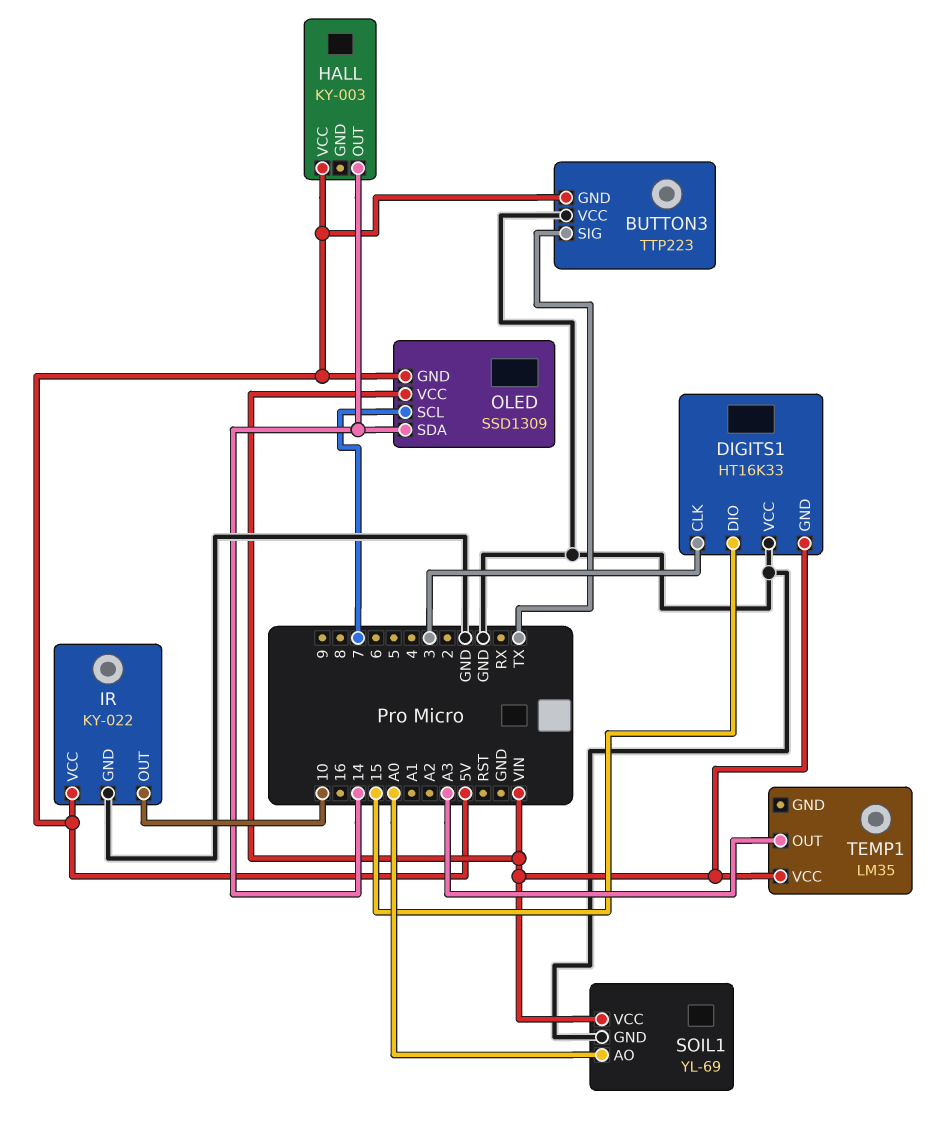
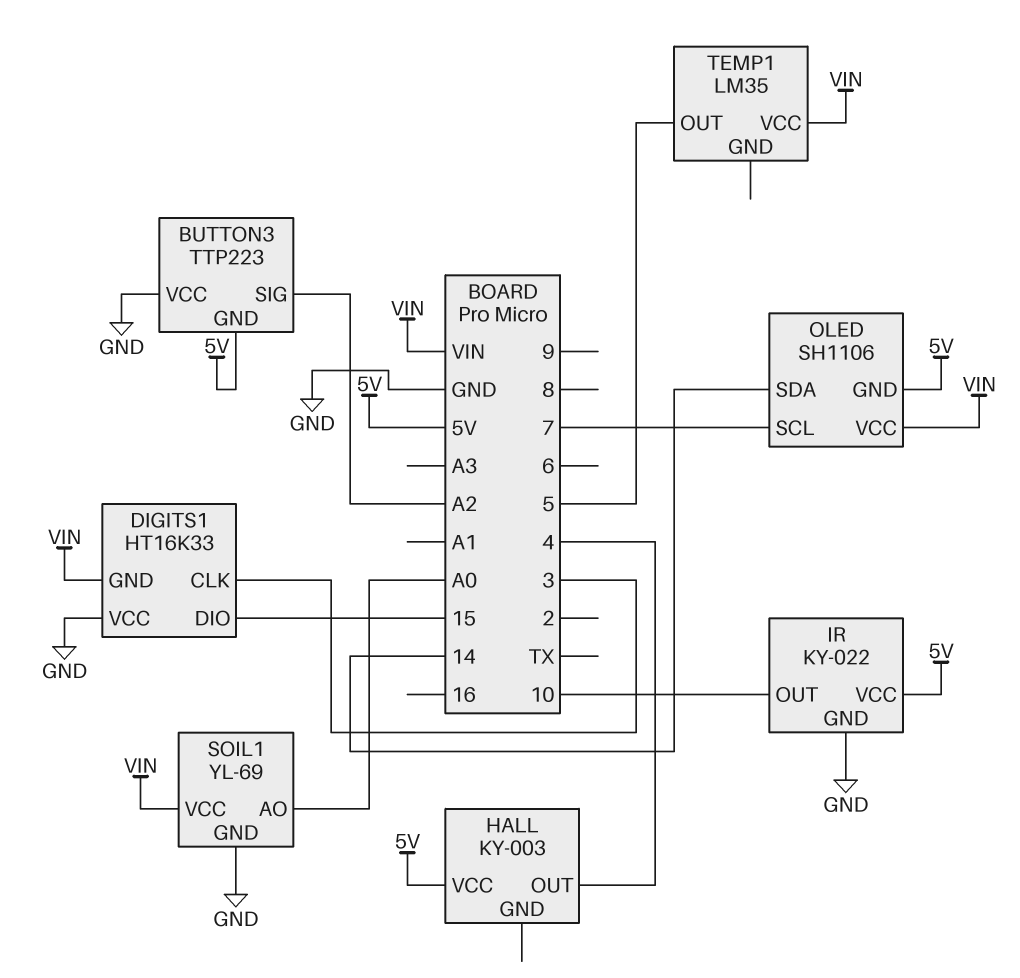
BUTTON3 pin SIG: TX -> A2
HALL pin OUT: 14 -> 4
OLED: SSD1309 -> SH1106
TEMP1 pin OUT: A3 -> 5

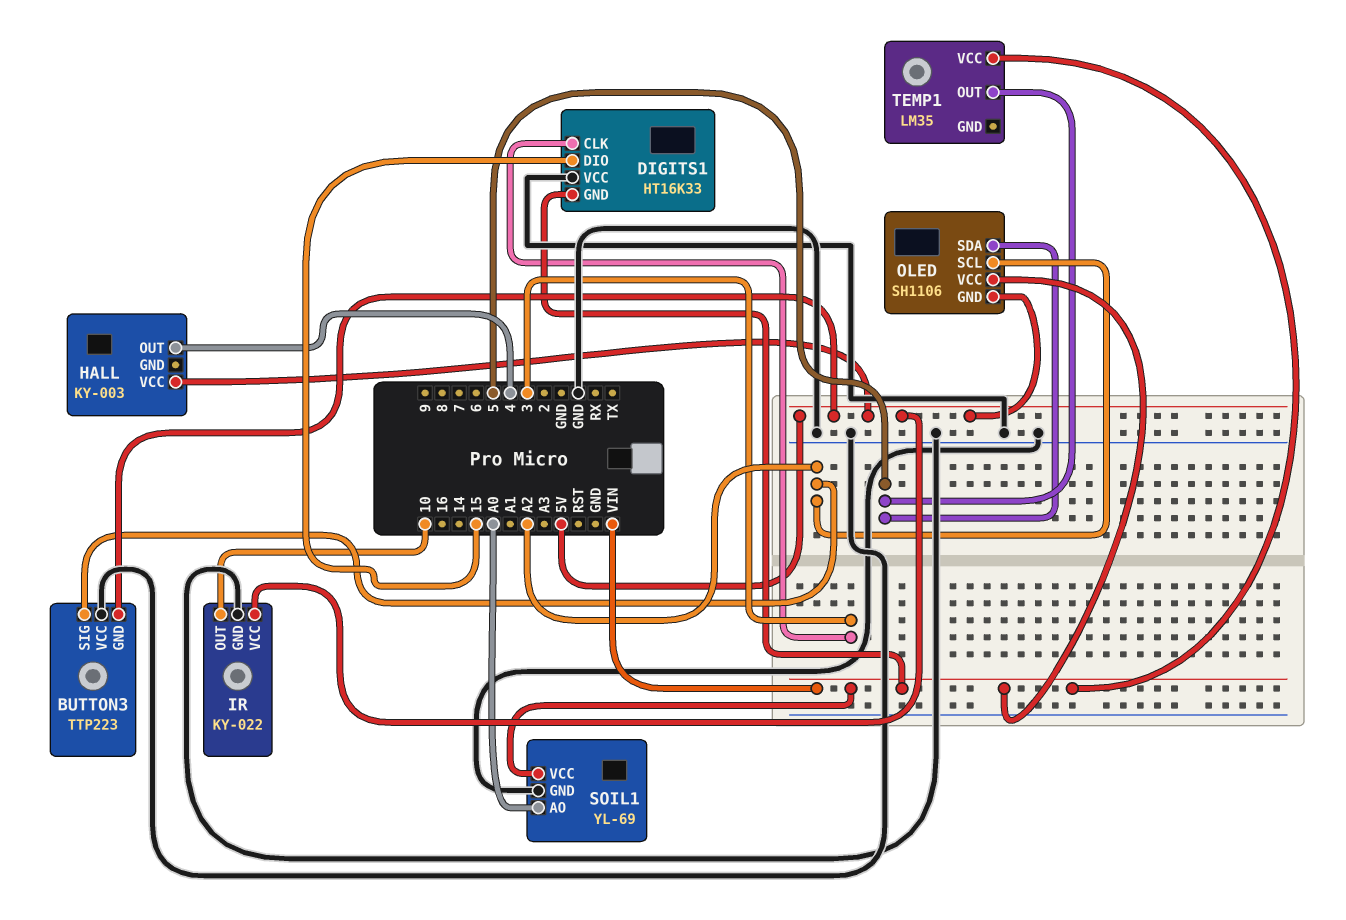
OLED pin SCL: 7 -> A2
OLED pin SDA: 14 -> 5

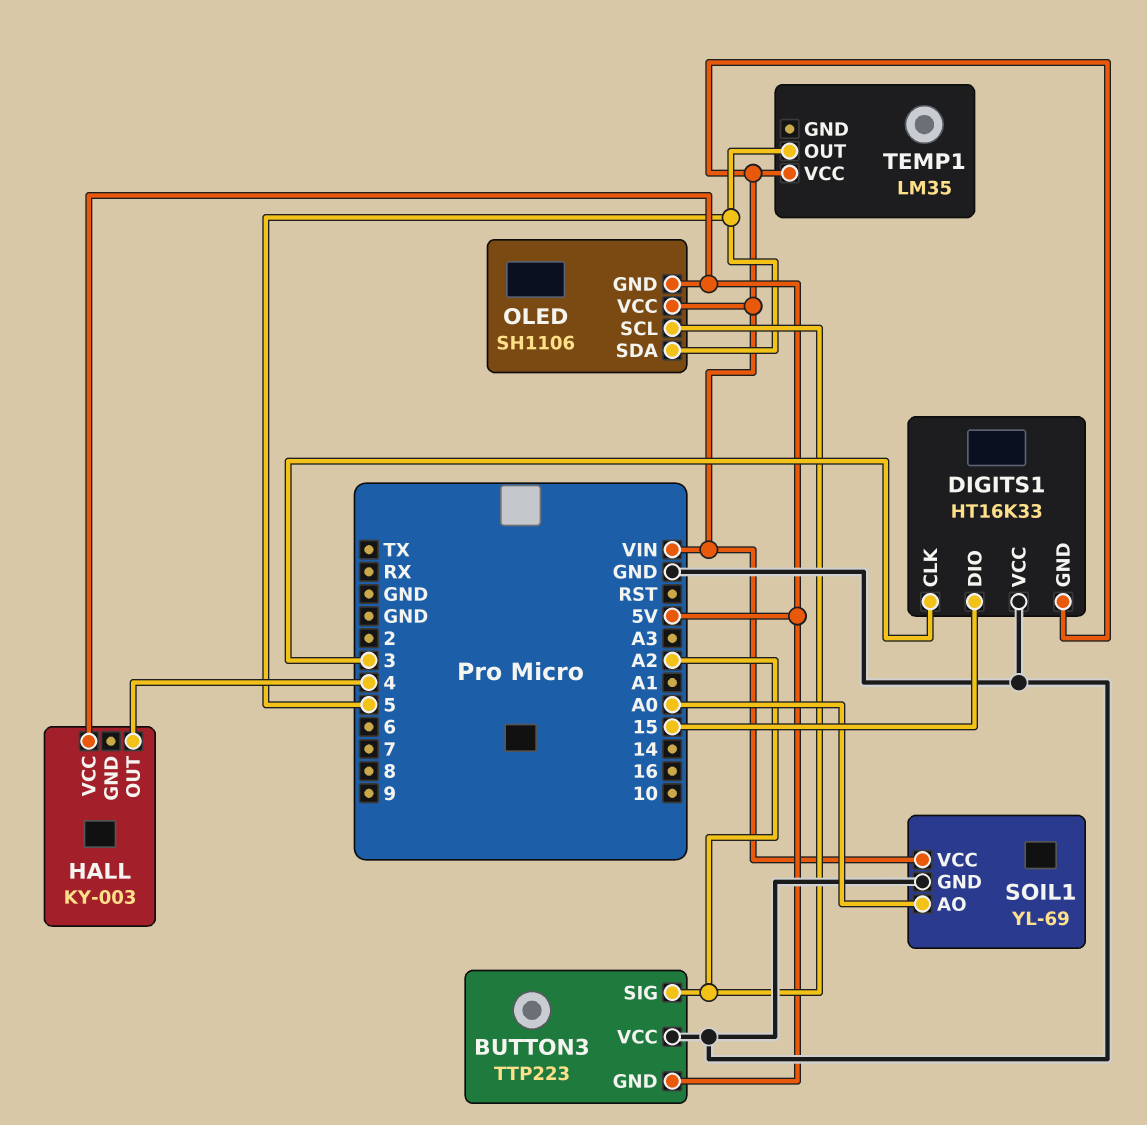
IR: KY-022 -> none
IR pin GND: GND -> none
IR pin OUT: 10 -> none
IR pin VCC: 5V -> none

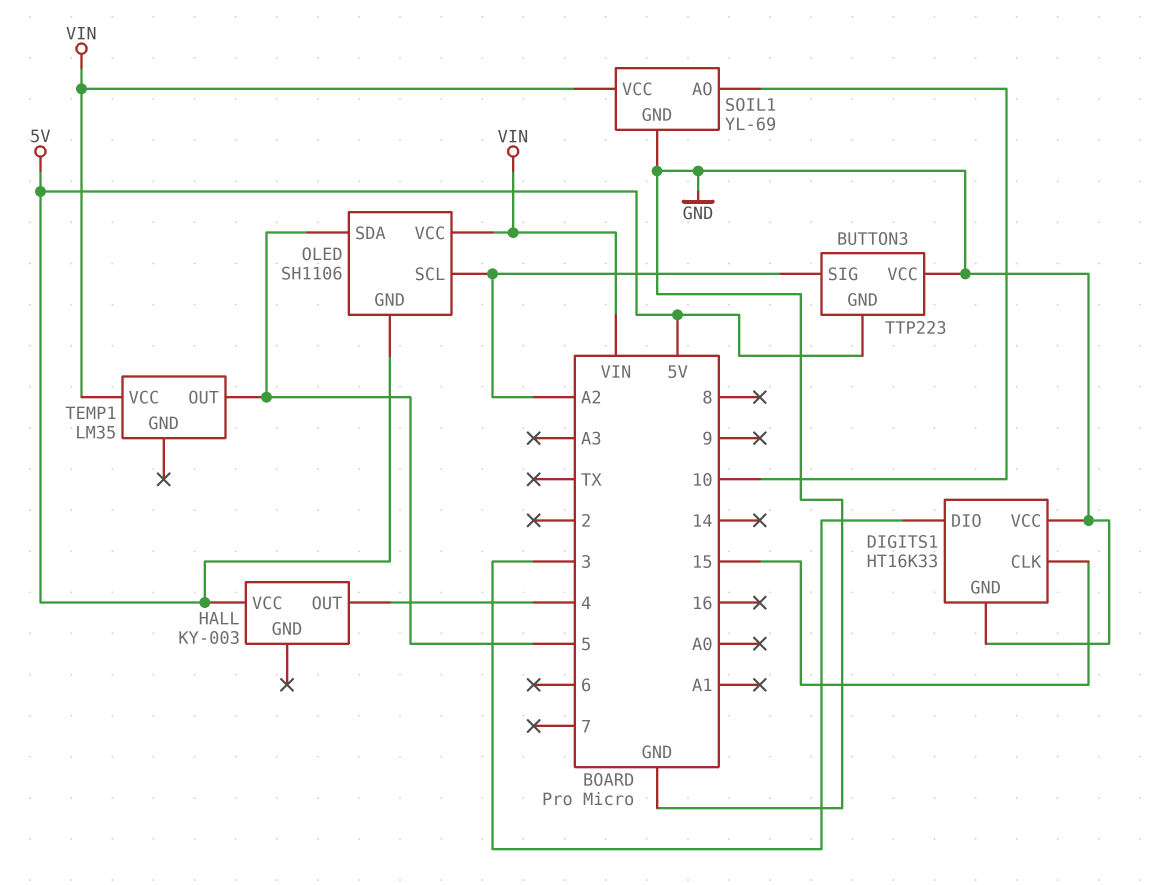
DIGITS1 pin CLK: 3 -> 15
DIGITS1 pin DIO: 15 -> 3
DIGITS1 pin GND: VIN -> GND
SOIL1 pin AO: A0 -> 10

